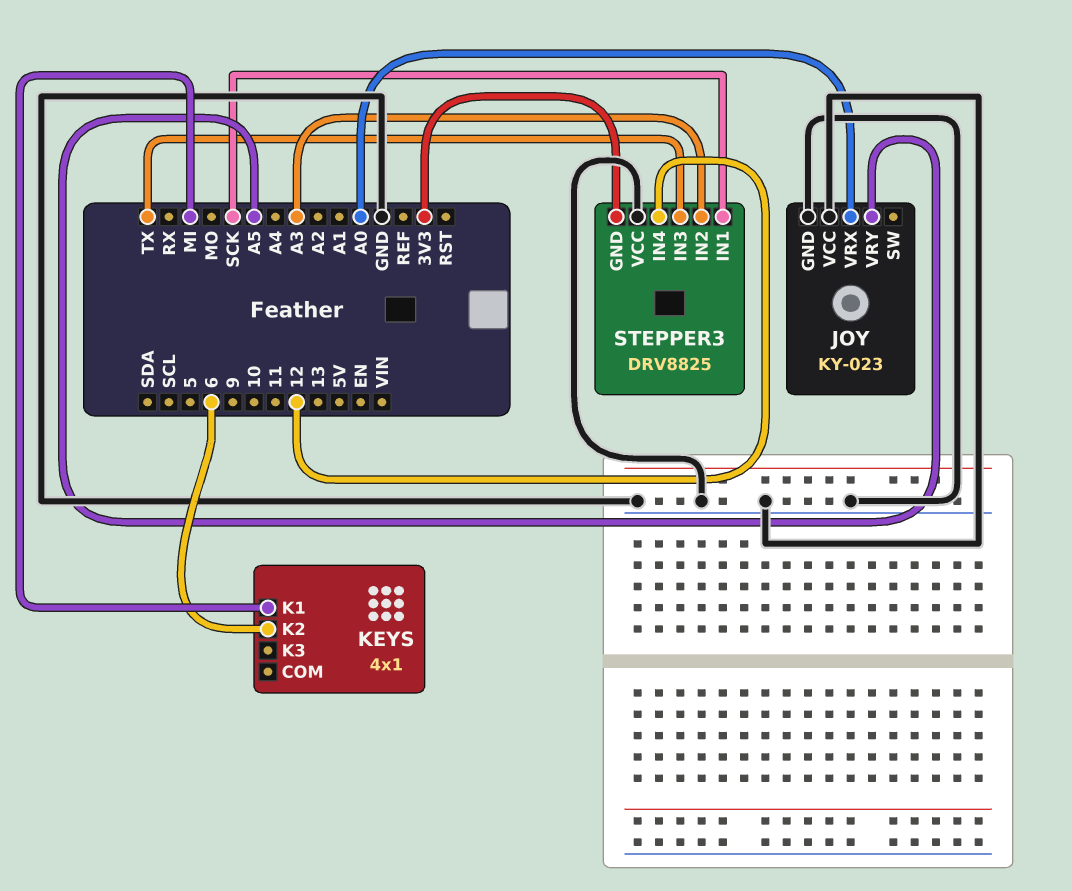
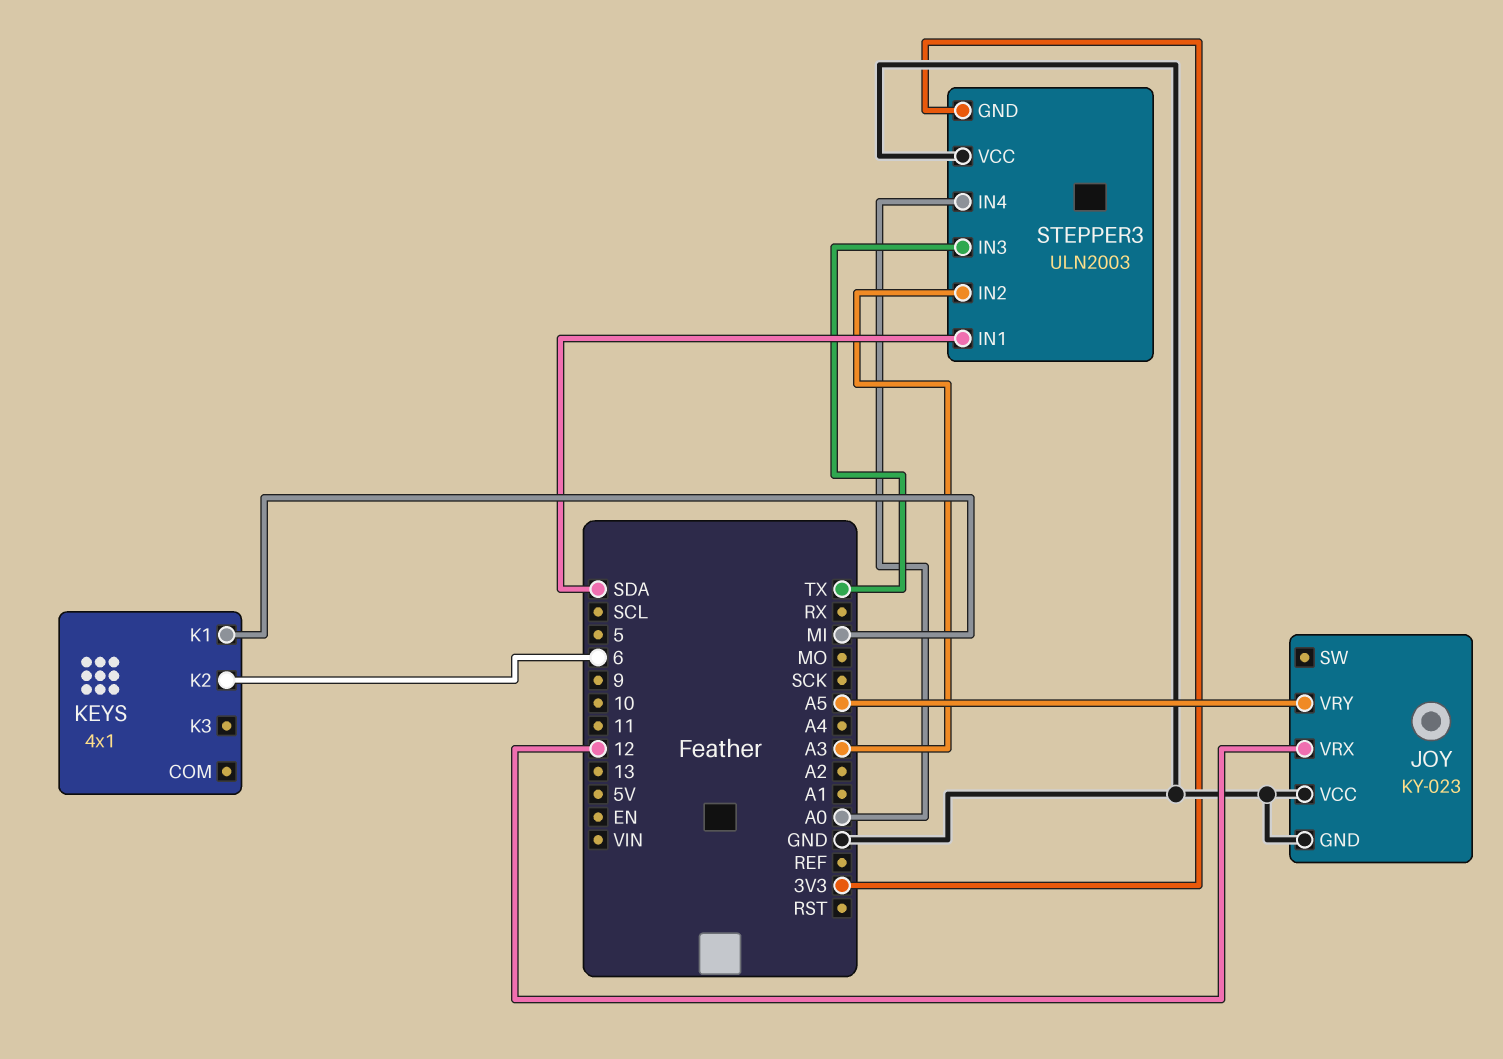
JOY pin VRX: A0 -> 12
STEPPER3: DRV8825 -> ULN2003
STEPPER3 pin IN1: SCK -> SDA
STEPPER3 pin IN4: 12 -> A0

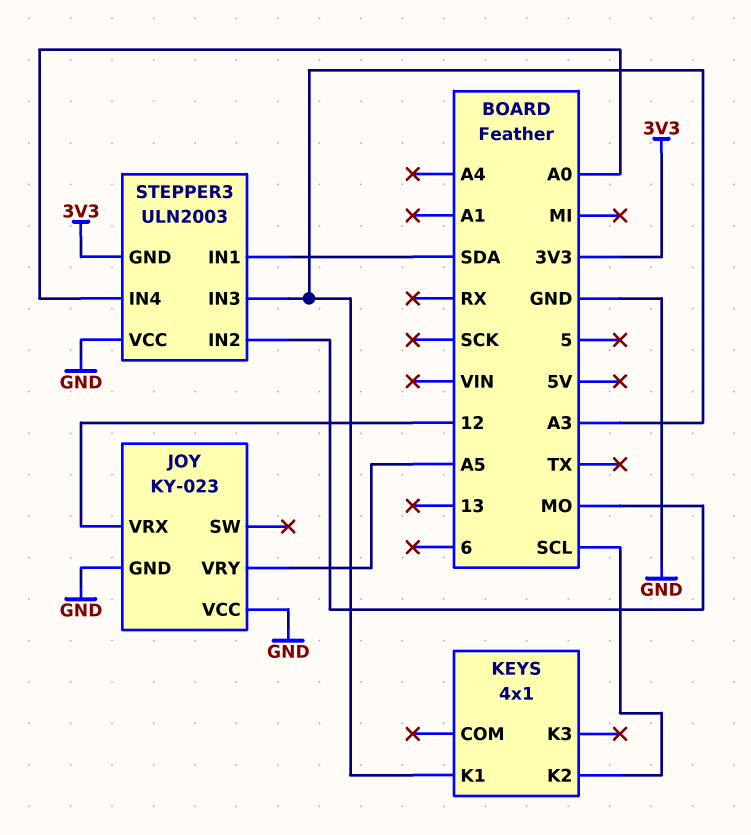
KEYS pin K1: MI -> A3
KEYS pin K2: 6 -> SCL
STEPPER3 pin IN2: A3 -> MO
STEPPER3 pin IN3: TX -> A3

